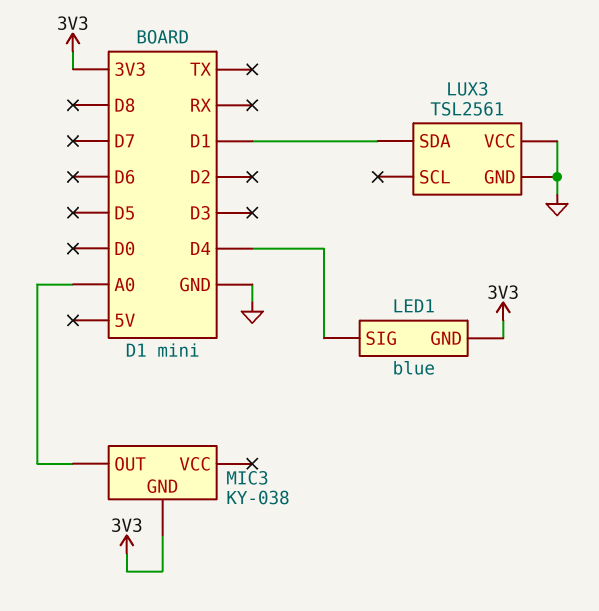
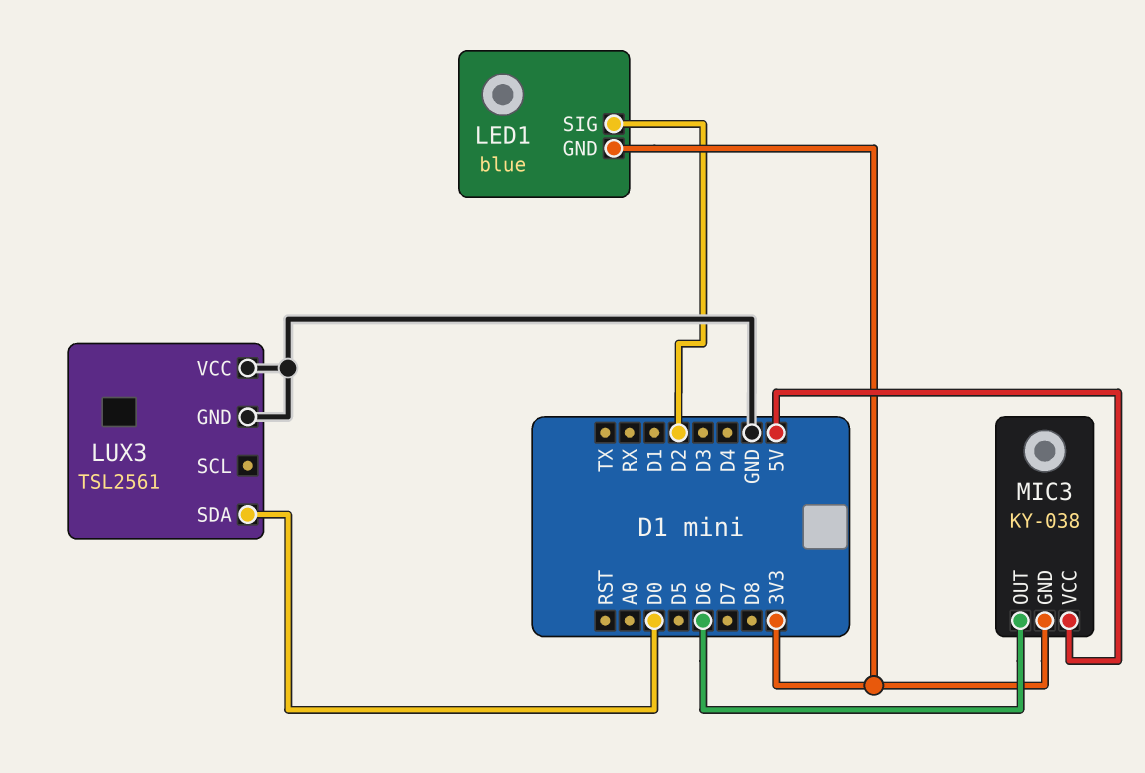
LED1 pin SIG: D4 -> D2
LUX3 pin SDA: D1 -> D0
MIC3 pin OUT: A0 -> D6
MIC3 pin VCC: none -> 5V

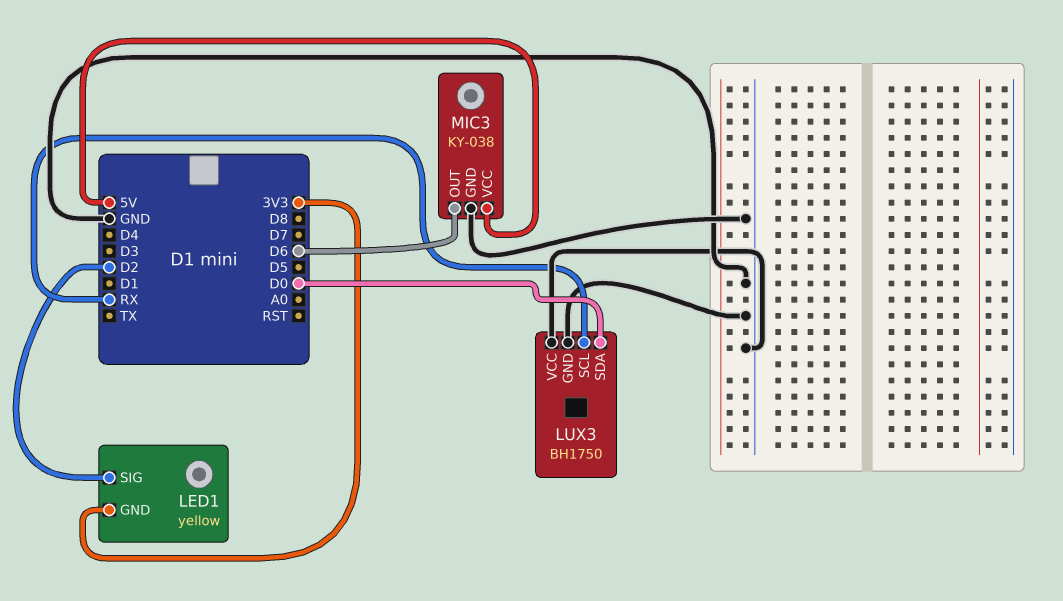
LED1: blue -> yellow
LUX3: TSL2561 -> BH1750
LUX3 pin SCL: none -> RX
MIC3 pin GND: 3V3 -> GND

